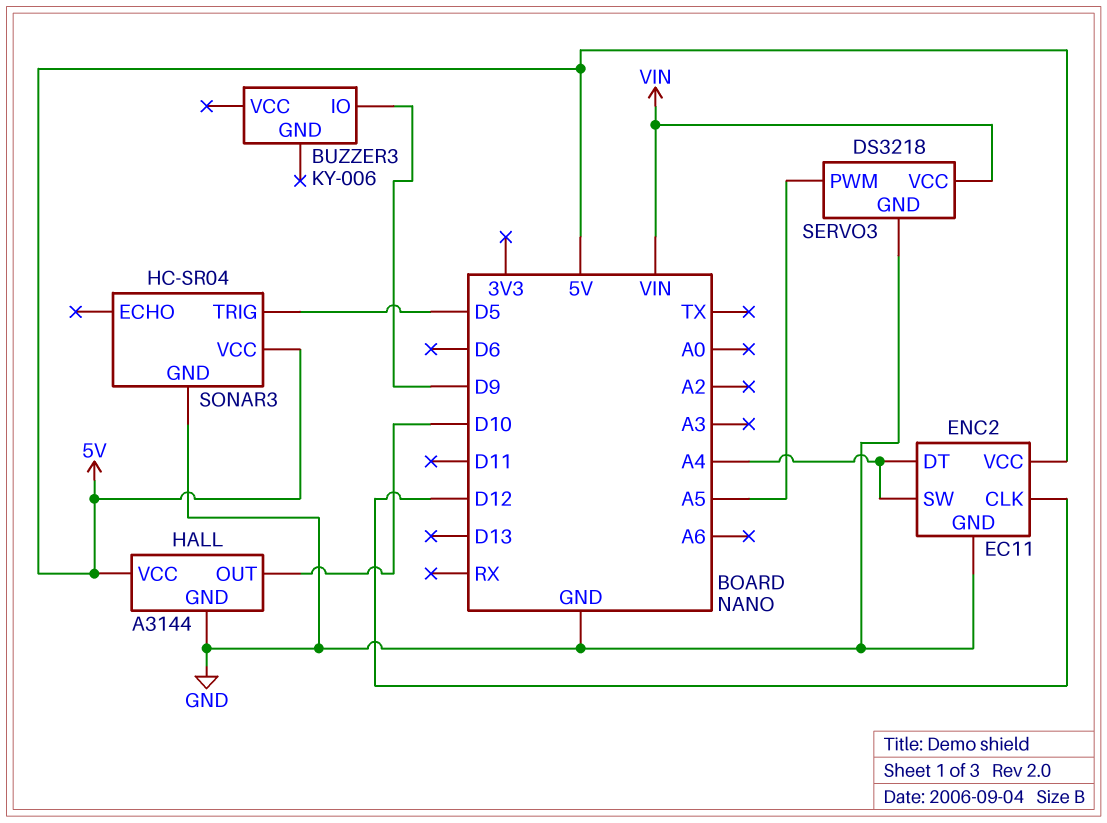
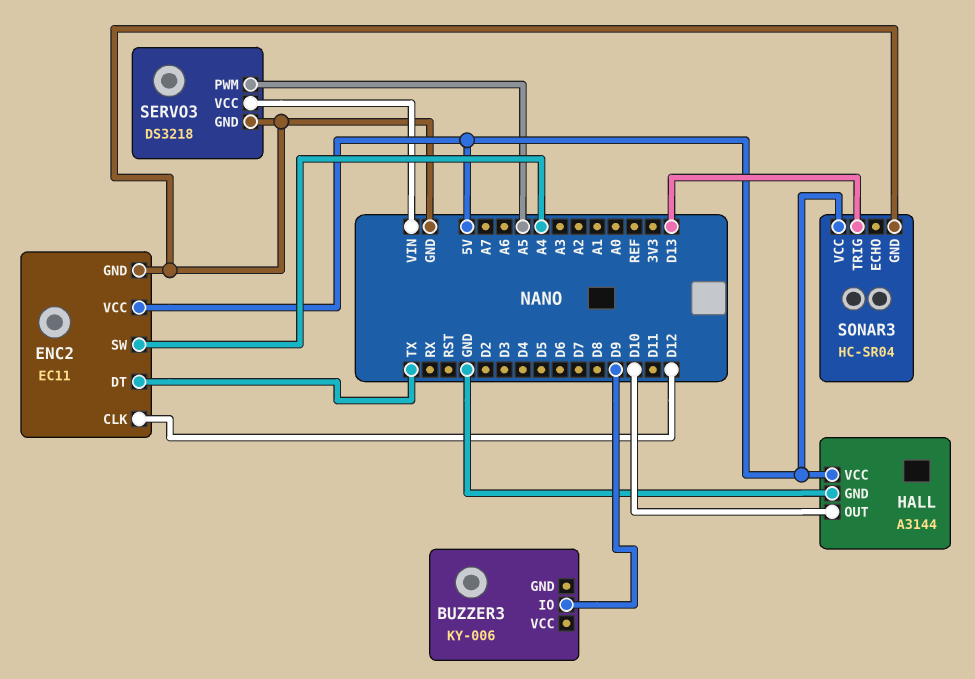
ENC2 pin DT: A4 -> TX
SONAR3 pin TRIG: D5 -> D13

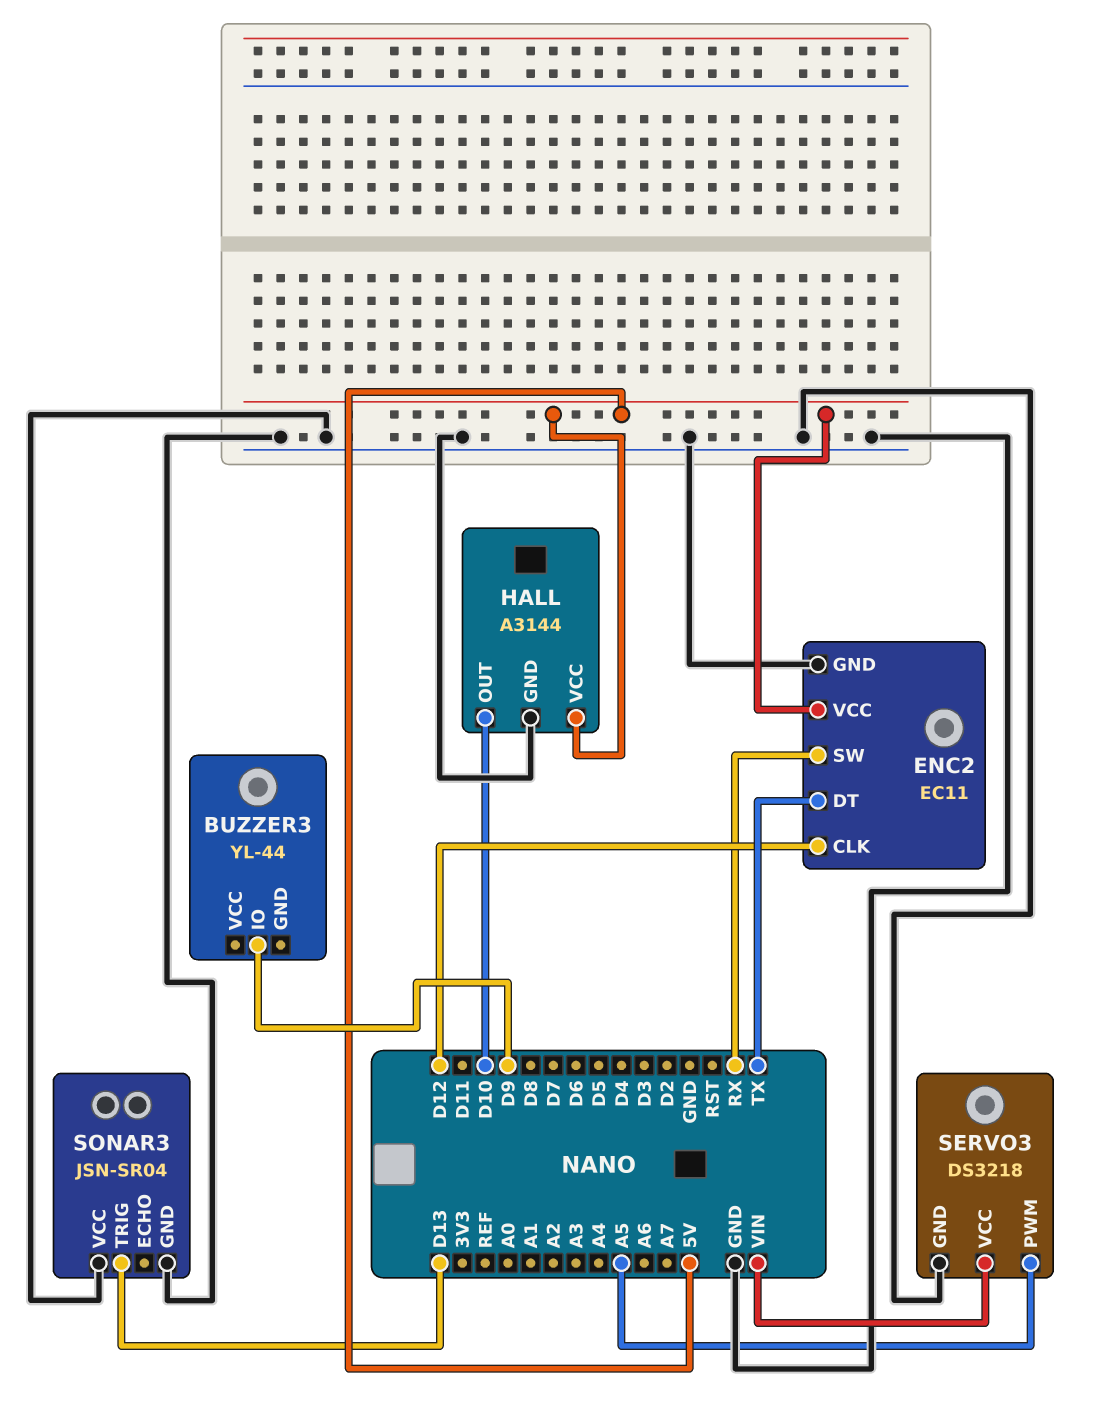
BUZZER3: KY-006 -> YL-44
ENC2 pin SW: A4 -> RX
SONAR3: HC-SR04 -> JSN-SR04
SONAR3 pin VCC: 5V -> GND

